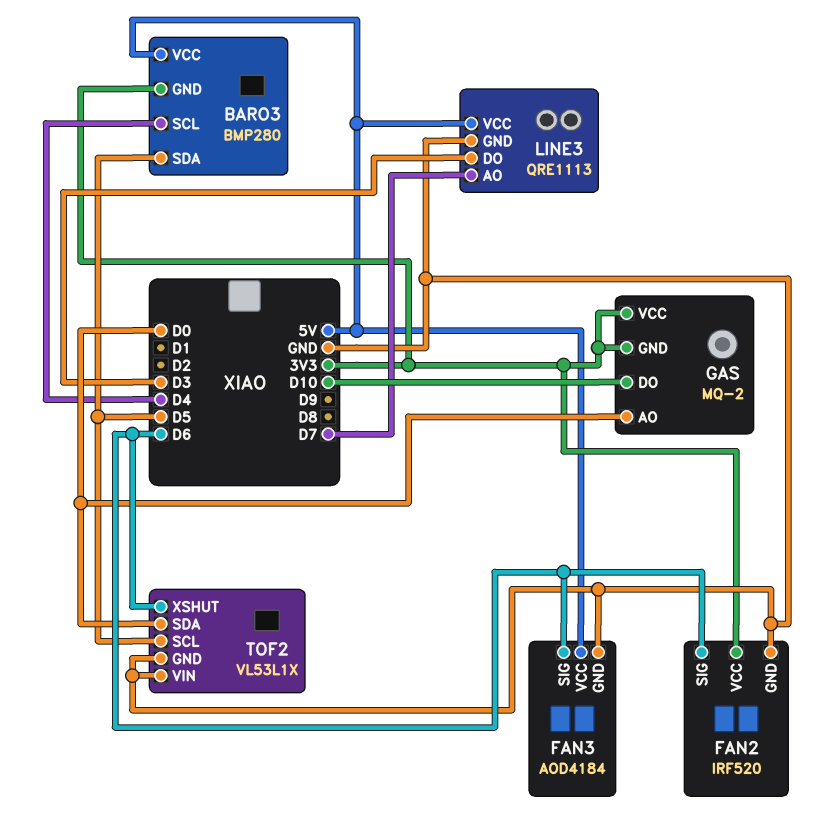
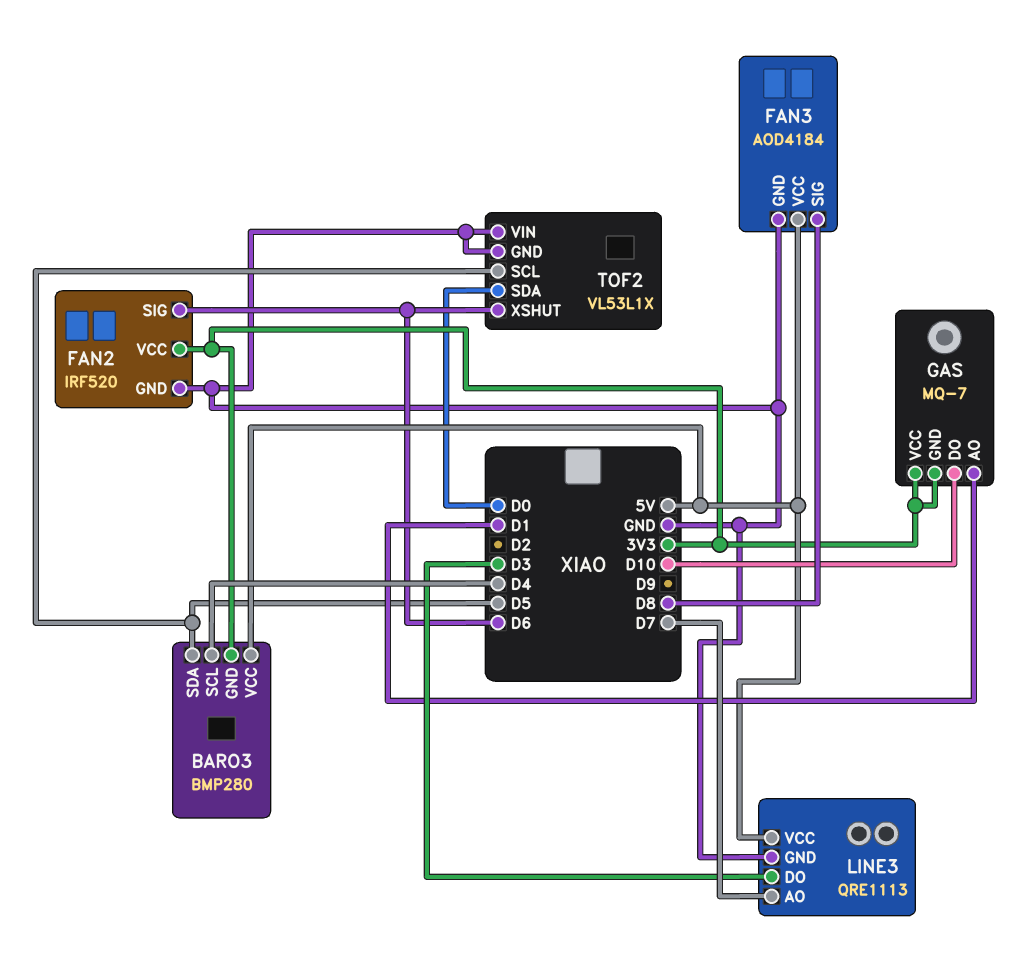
FAN3 pin SIG: D6 -> D8
GAS: MQ-2 -> MQ-7
GAS pin AO: D0 -> D1

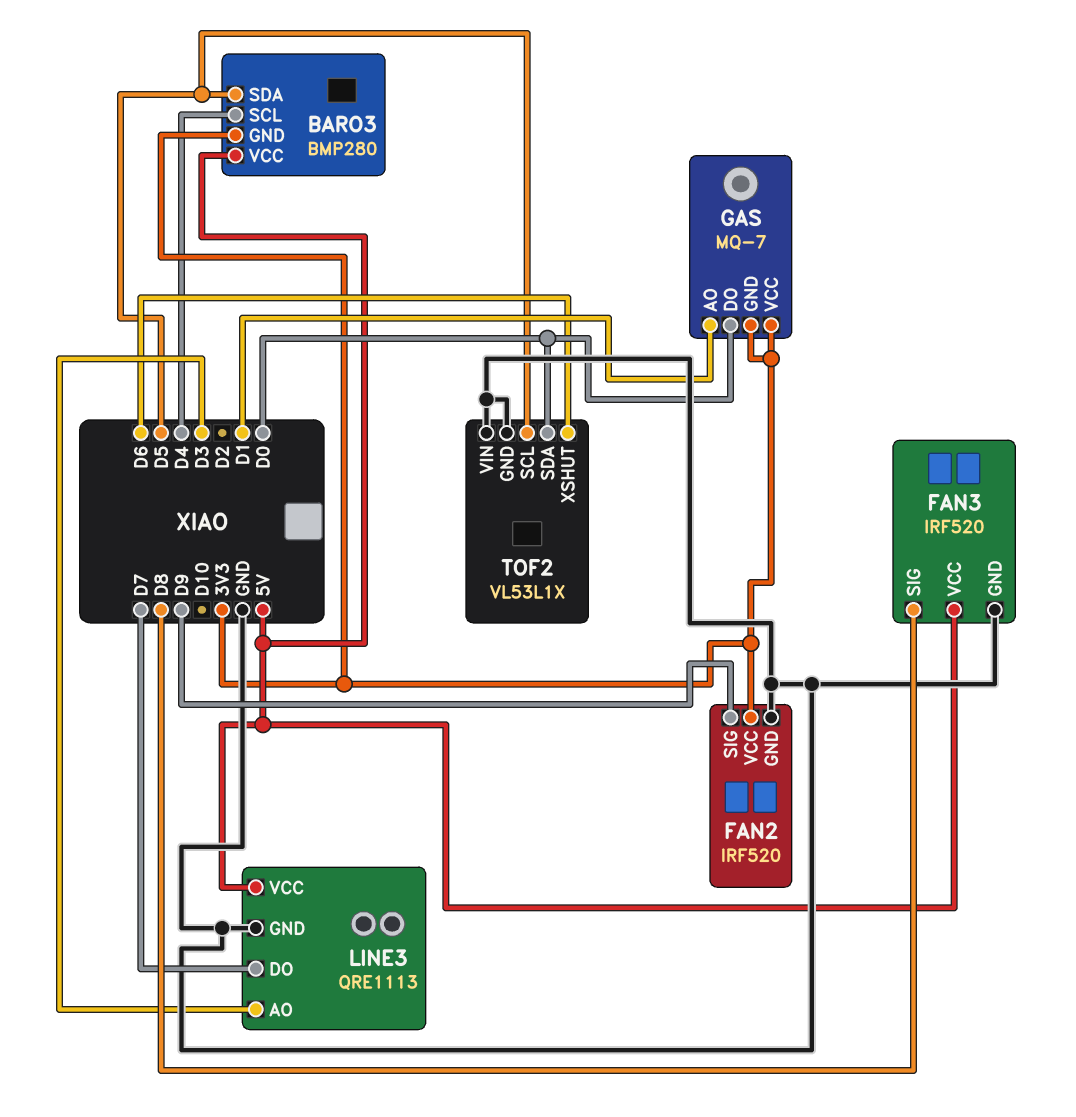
FAN2 pin SIG: D6 -> D9
FAN3: AOD4184 -> IRF520
GAS pin DO: D10 -> D0
LINE3 pin AO: D7 -> D3
LINE3 pin DO: D3 -> D7

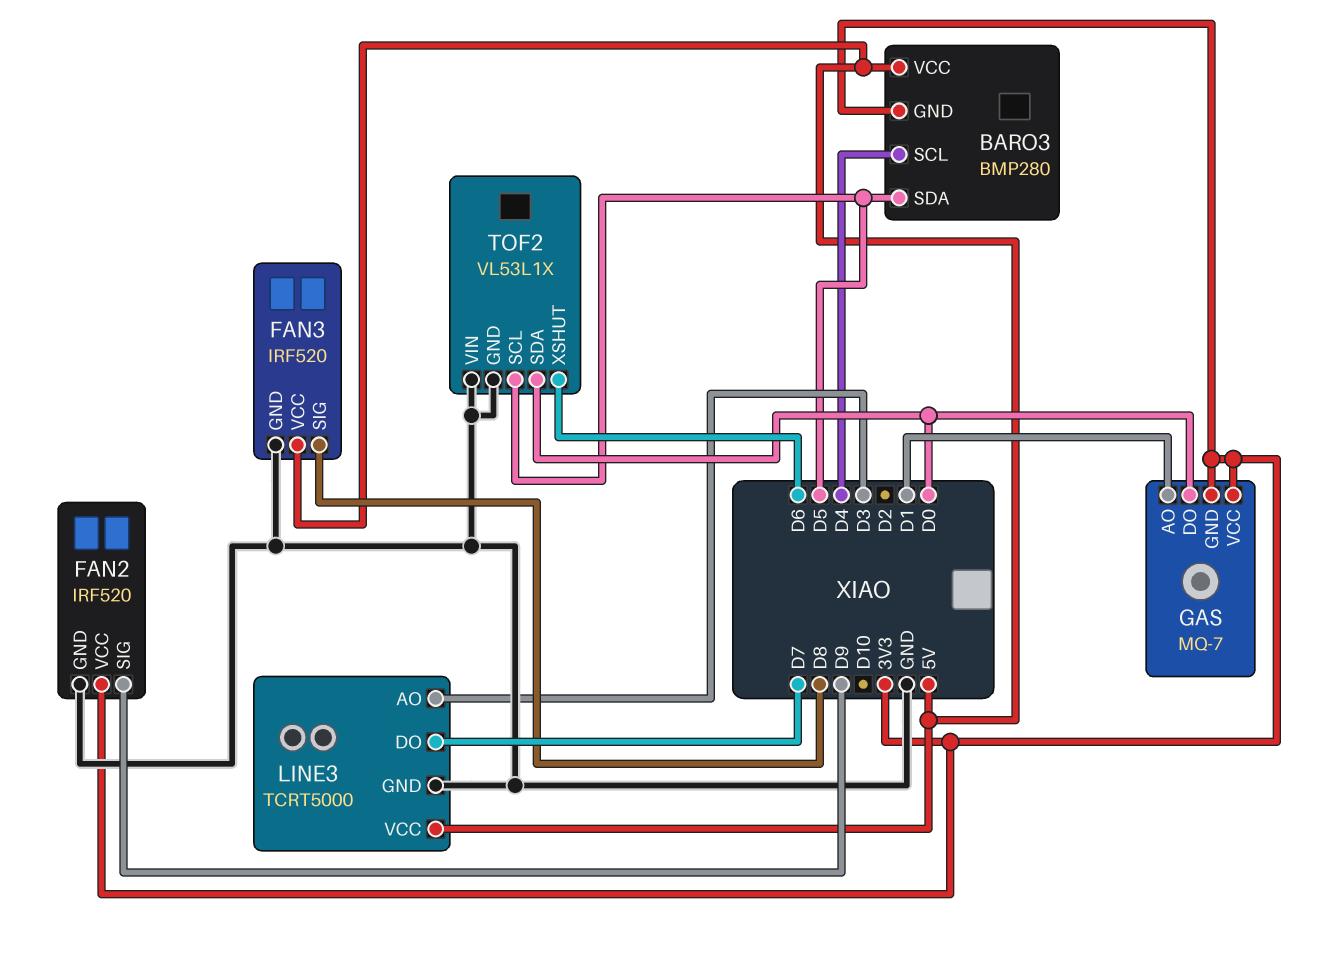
LINE3: QRE1113 -> TCRT5000

